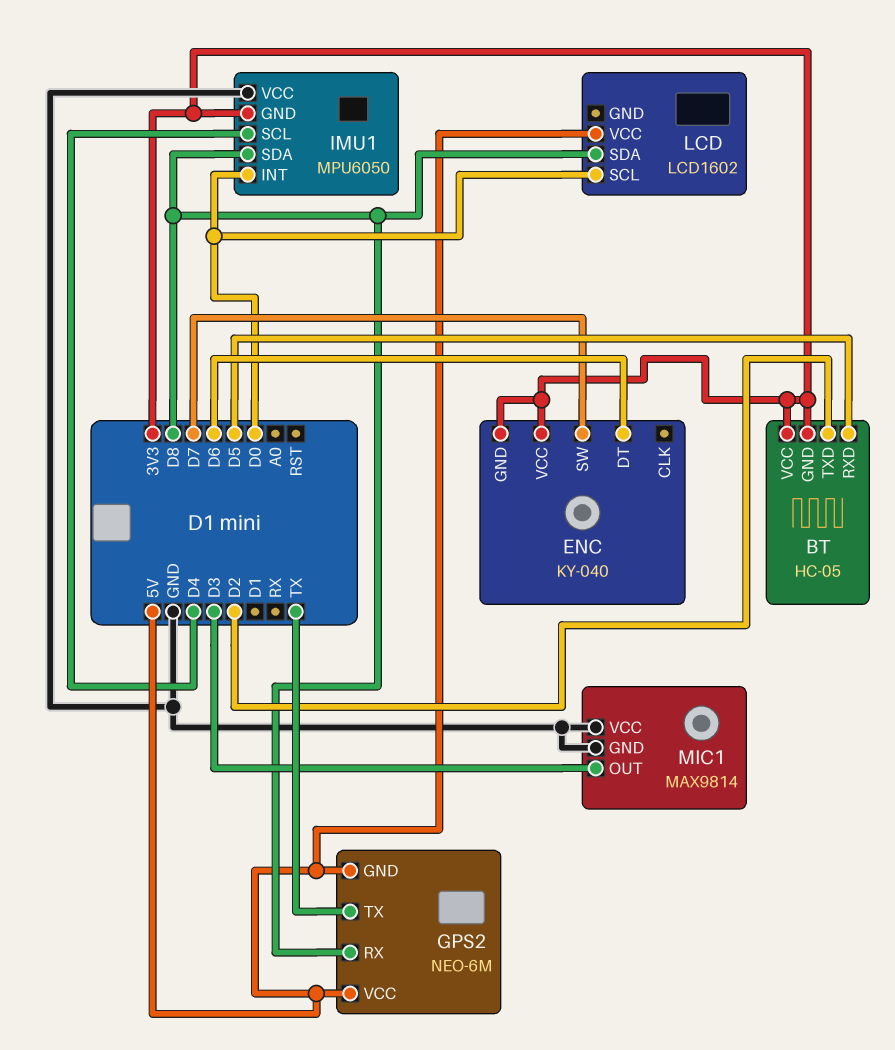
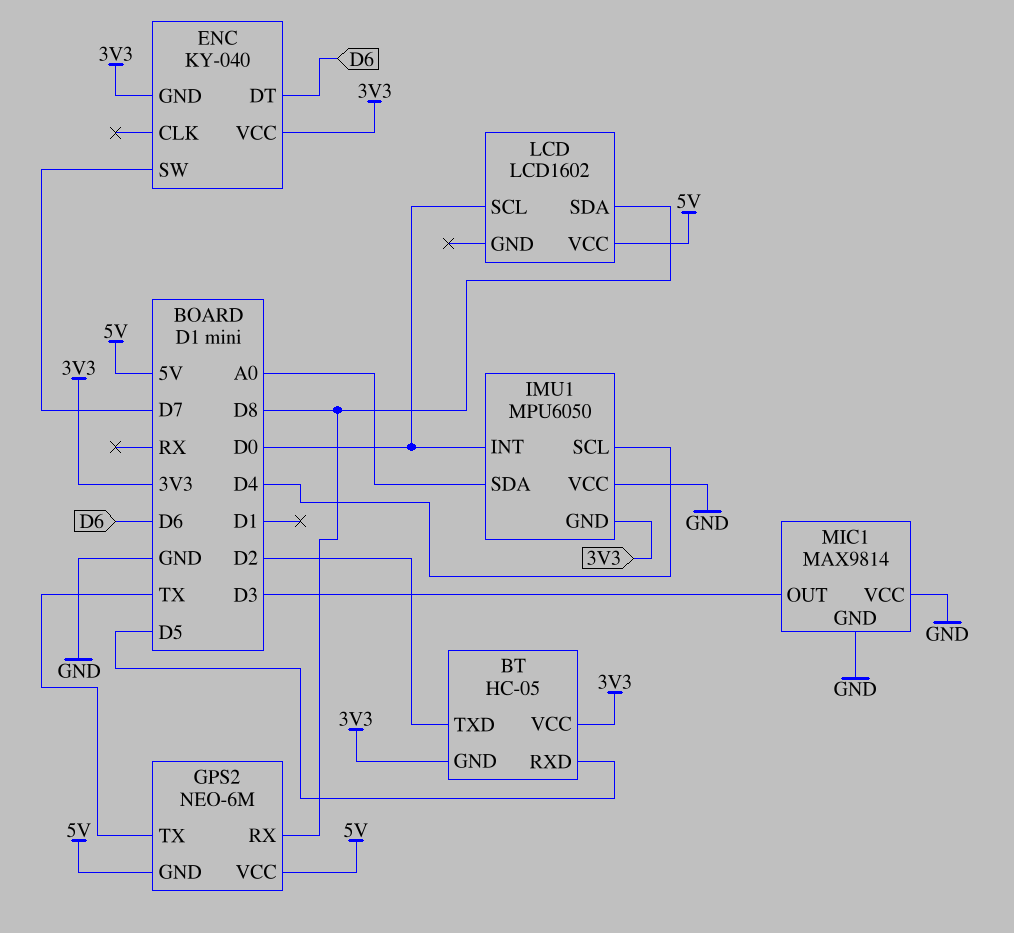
IMU1 pin SDA: D8 -> A0

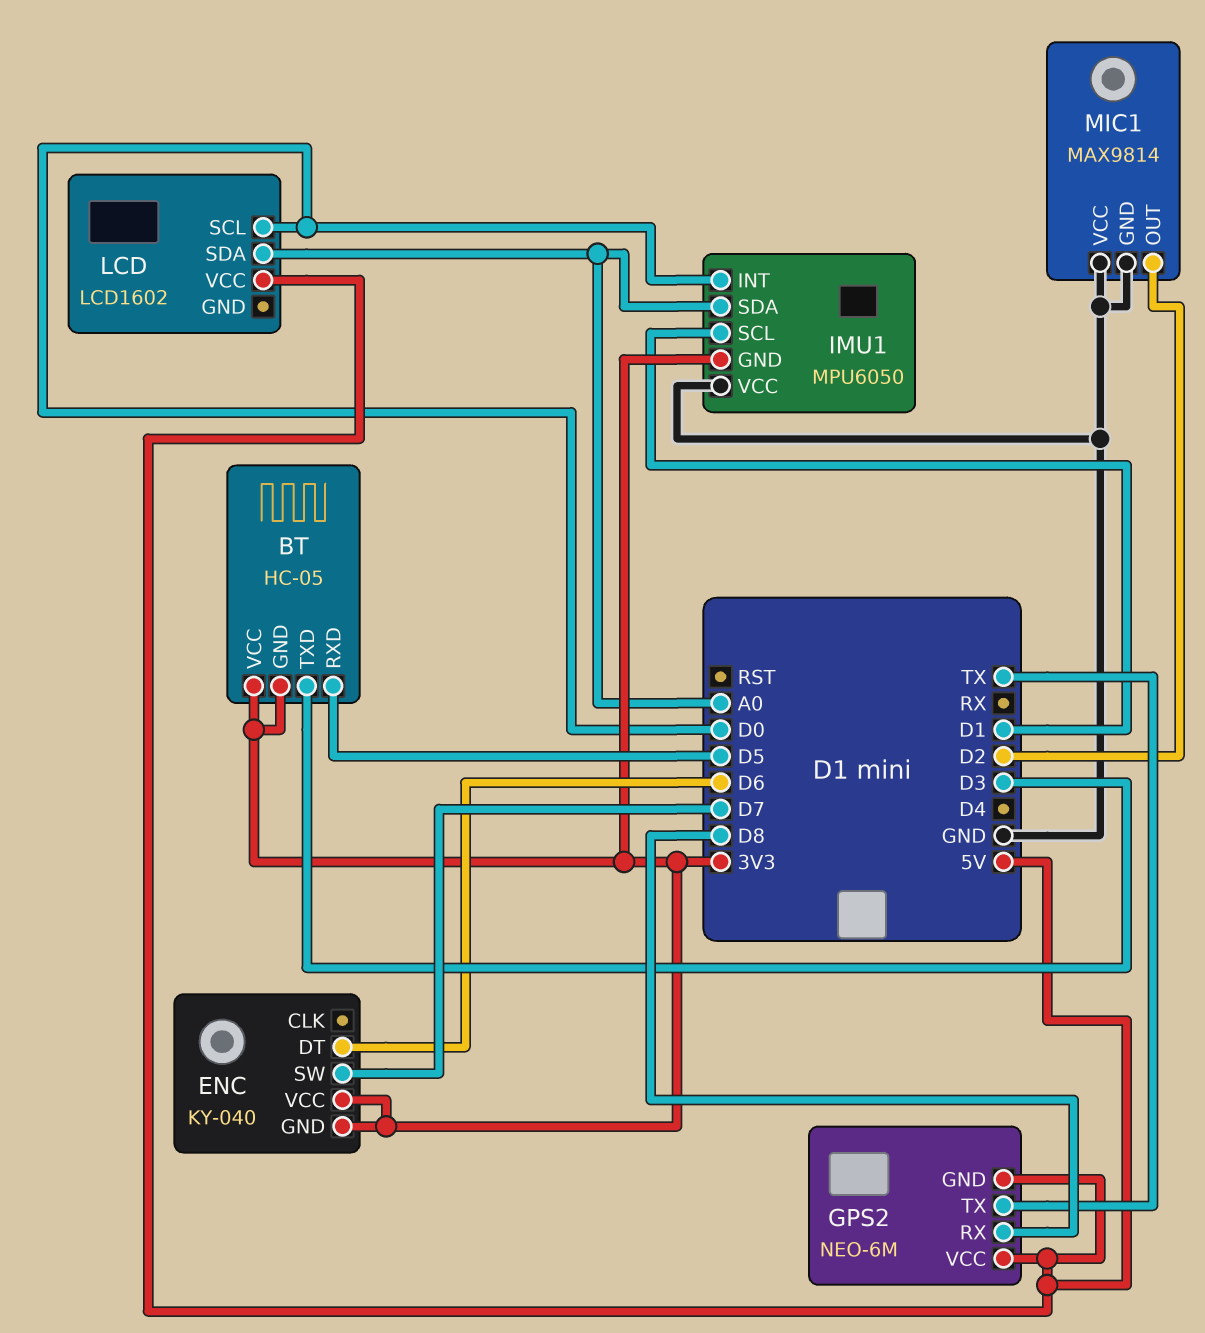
BT pin TXD: D2 -> D3
IMU1 pin SCL: D4 -> D1
LCD pin SDA: D8 -> A0
MIC1 pin OUT: D3 -> D2

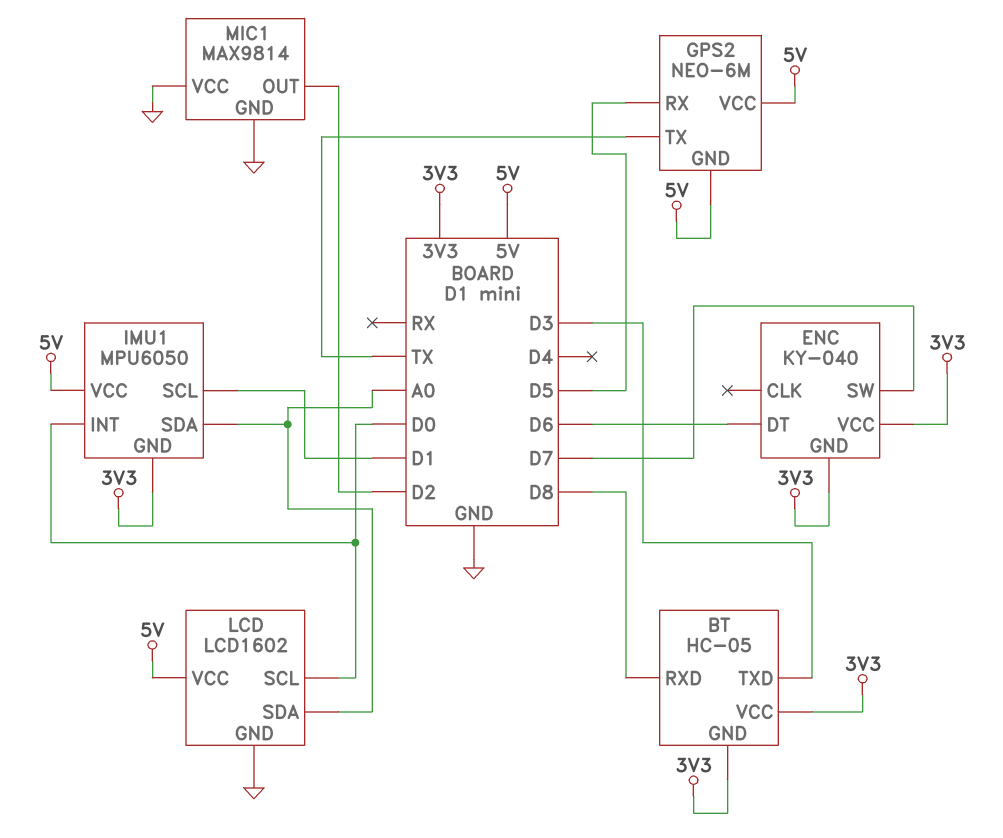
BT pin RXD: D5 -> D8
GPS2 pin RX: D8 -> D5
IMU1 pin VCC: GND -> 5V
LCD pin GND: none -> GND

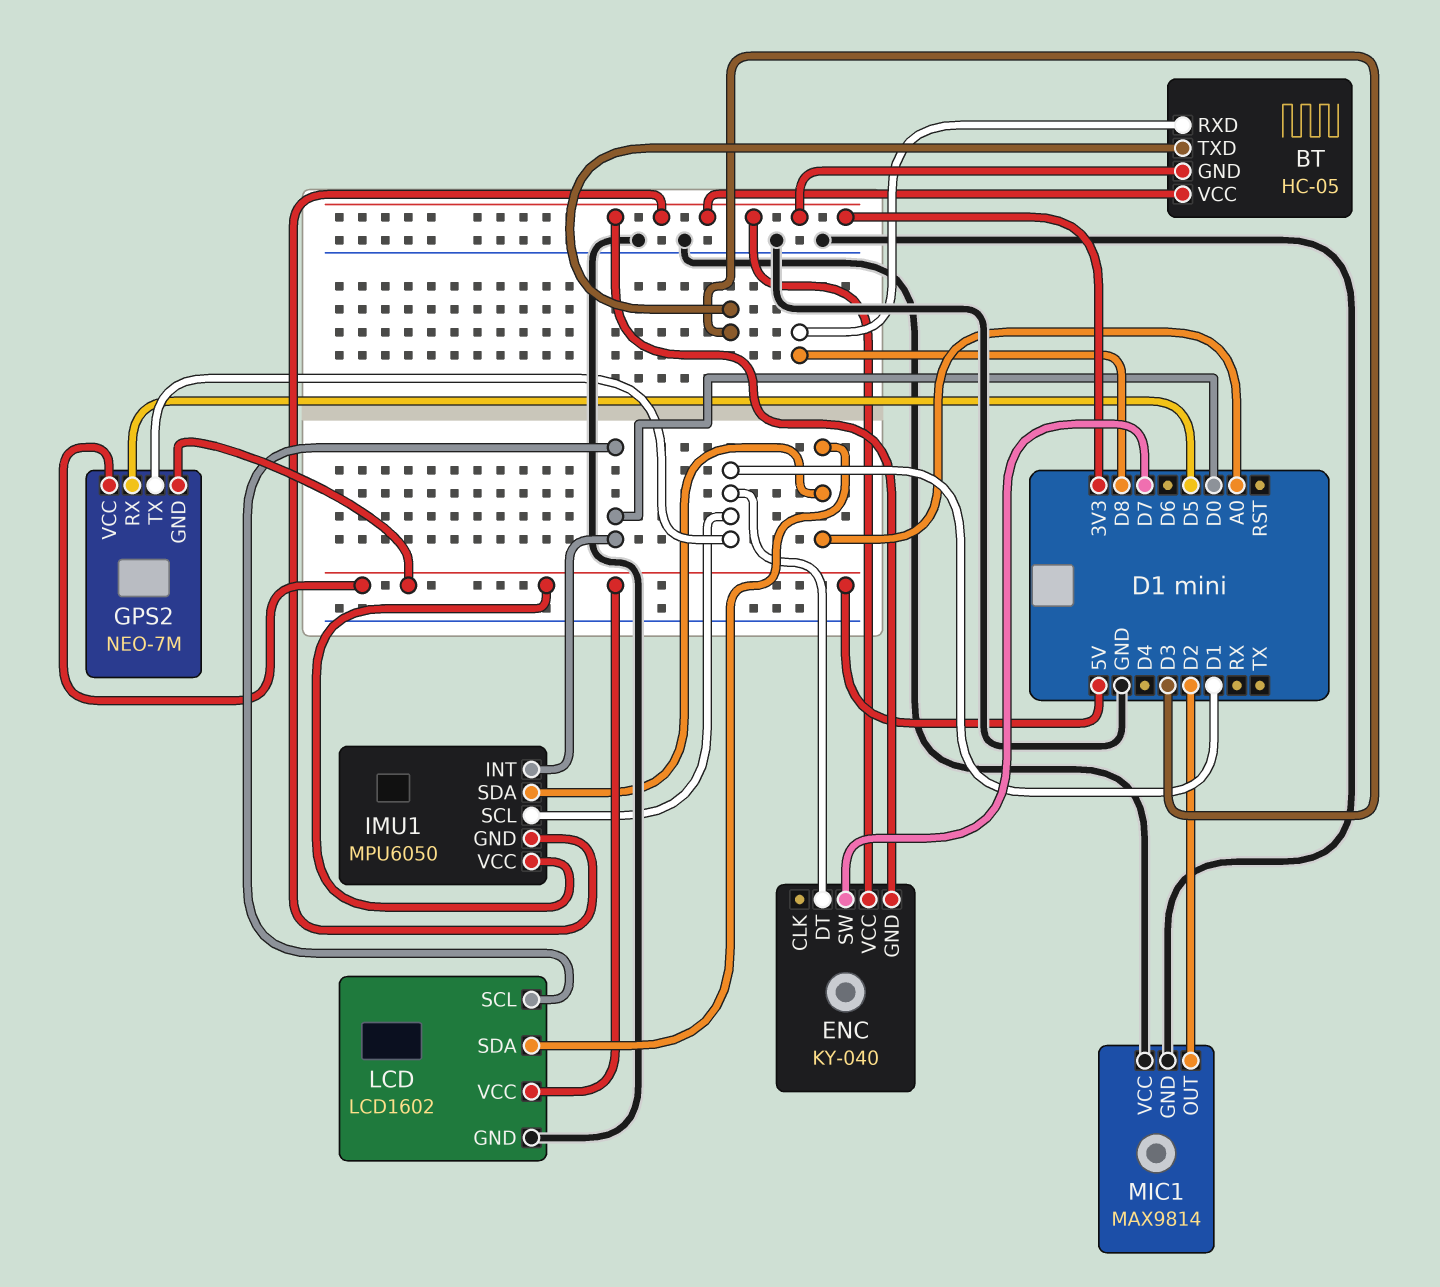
ENC pin DT: D6 -> D1
GPS2: NEO-6M -> NEO-7M
GPS2 pin TX: TX -> D1

